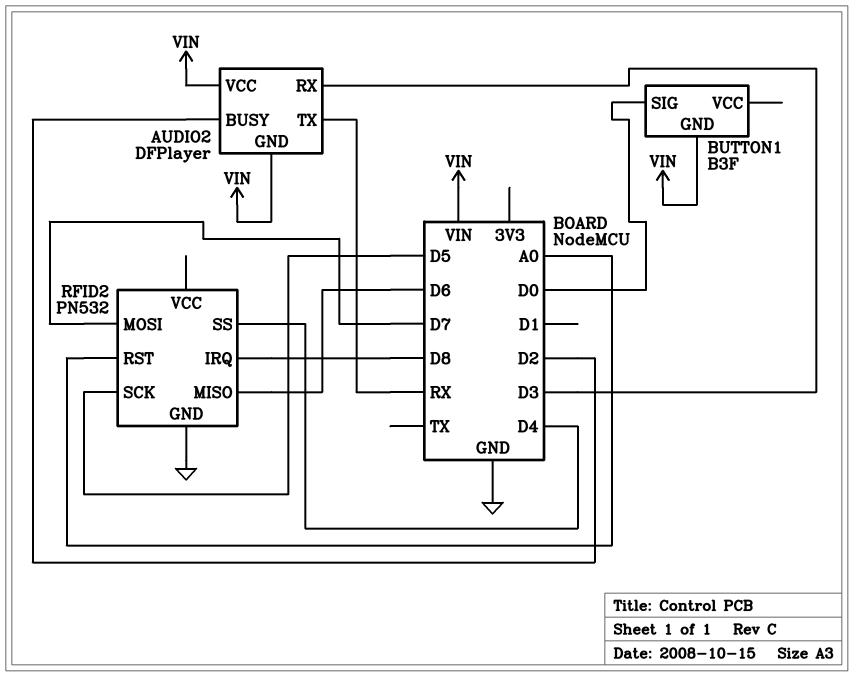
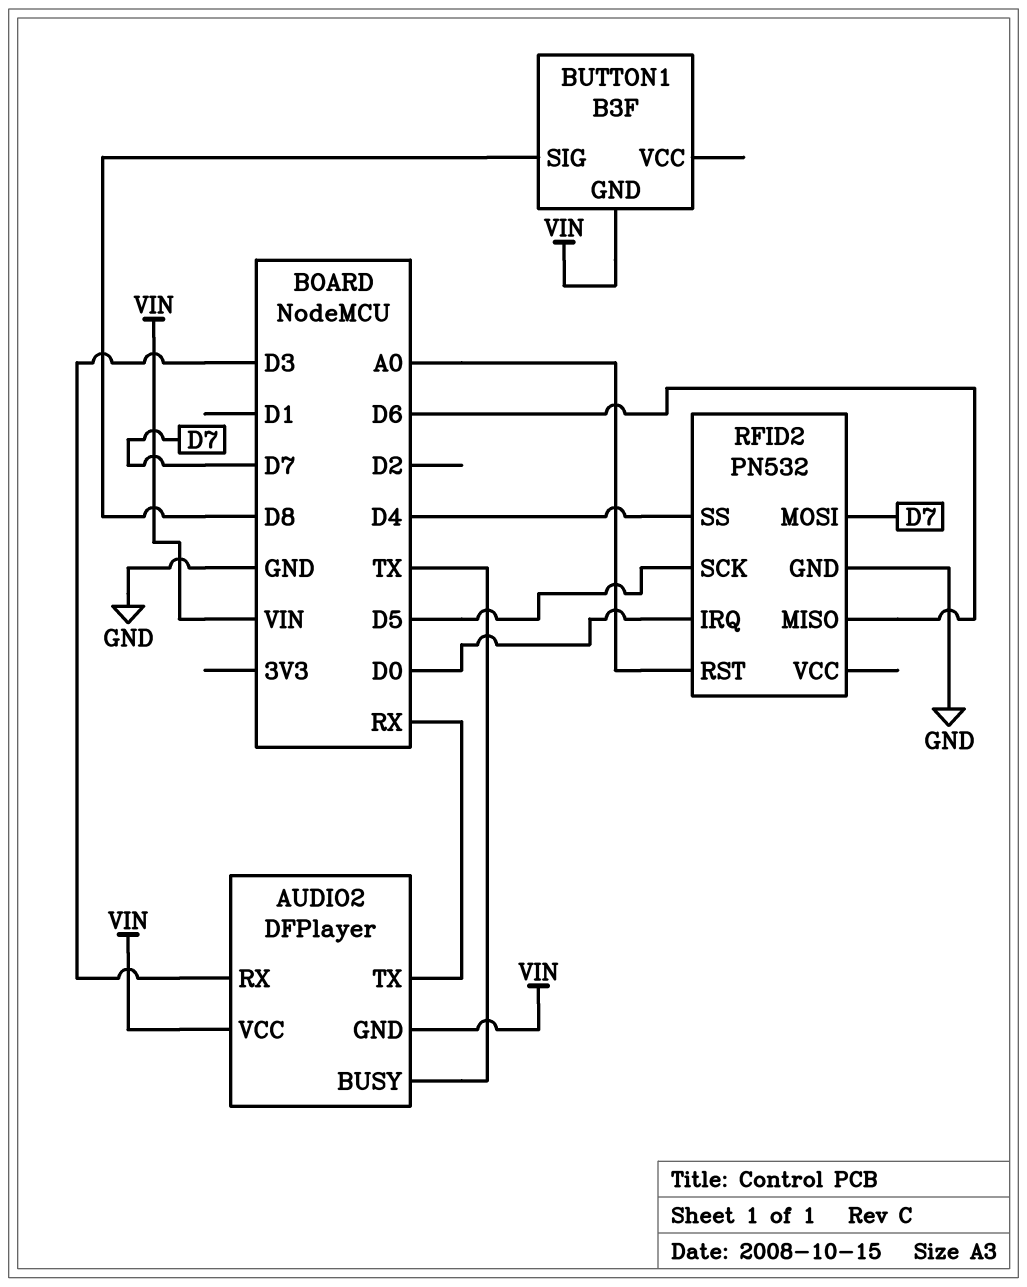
AUDIO2 pin BUSY: D2 -> TX
BUTTON1 pin SIG: D0 -> D8
RFID2 pin IRQ: D8 -> D0

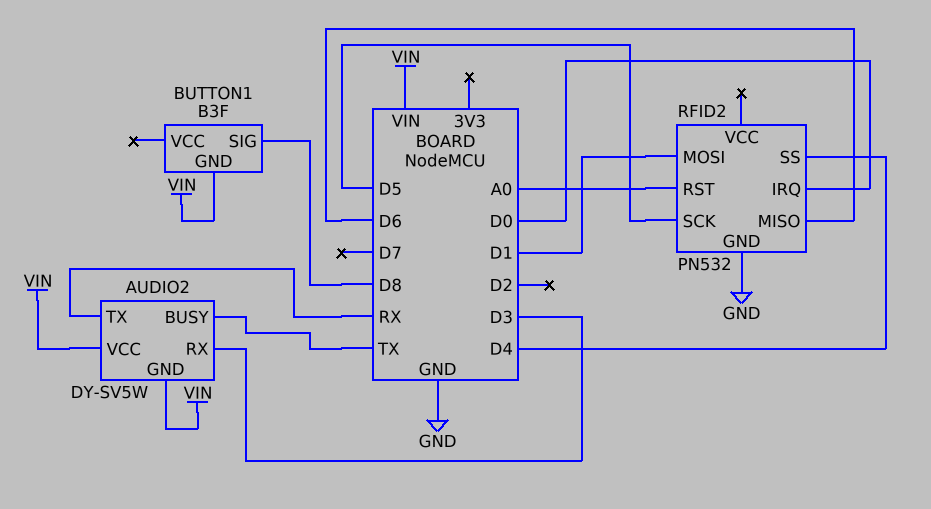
AUDIO2: DFPlayer -> DY-SV5W
RFID2 pin MOSI: D7 -> D1

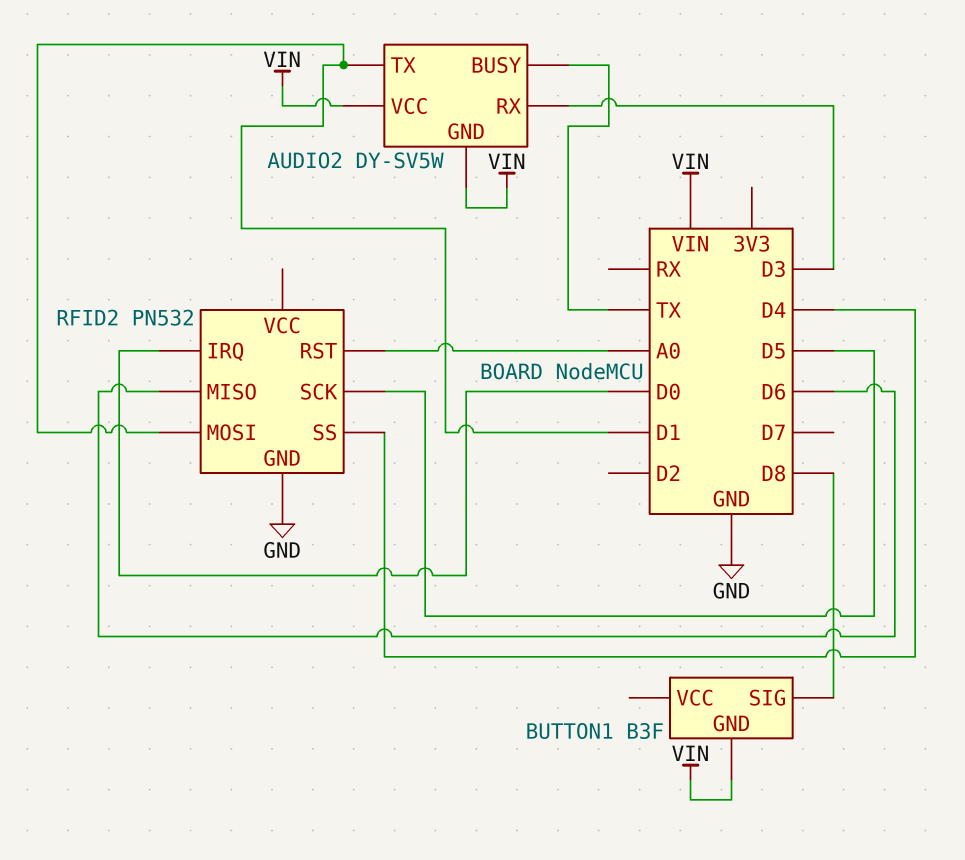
AUDIO2 pin TX: RX -> D1

